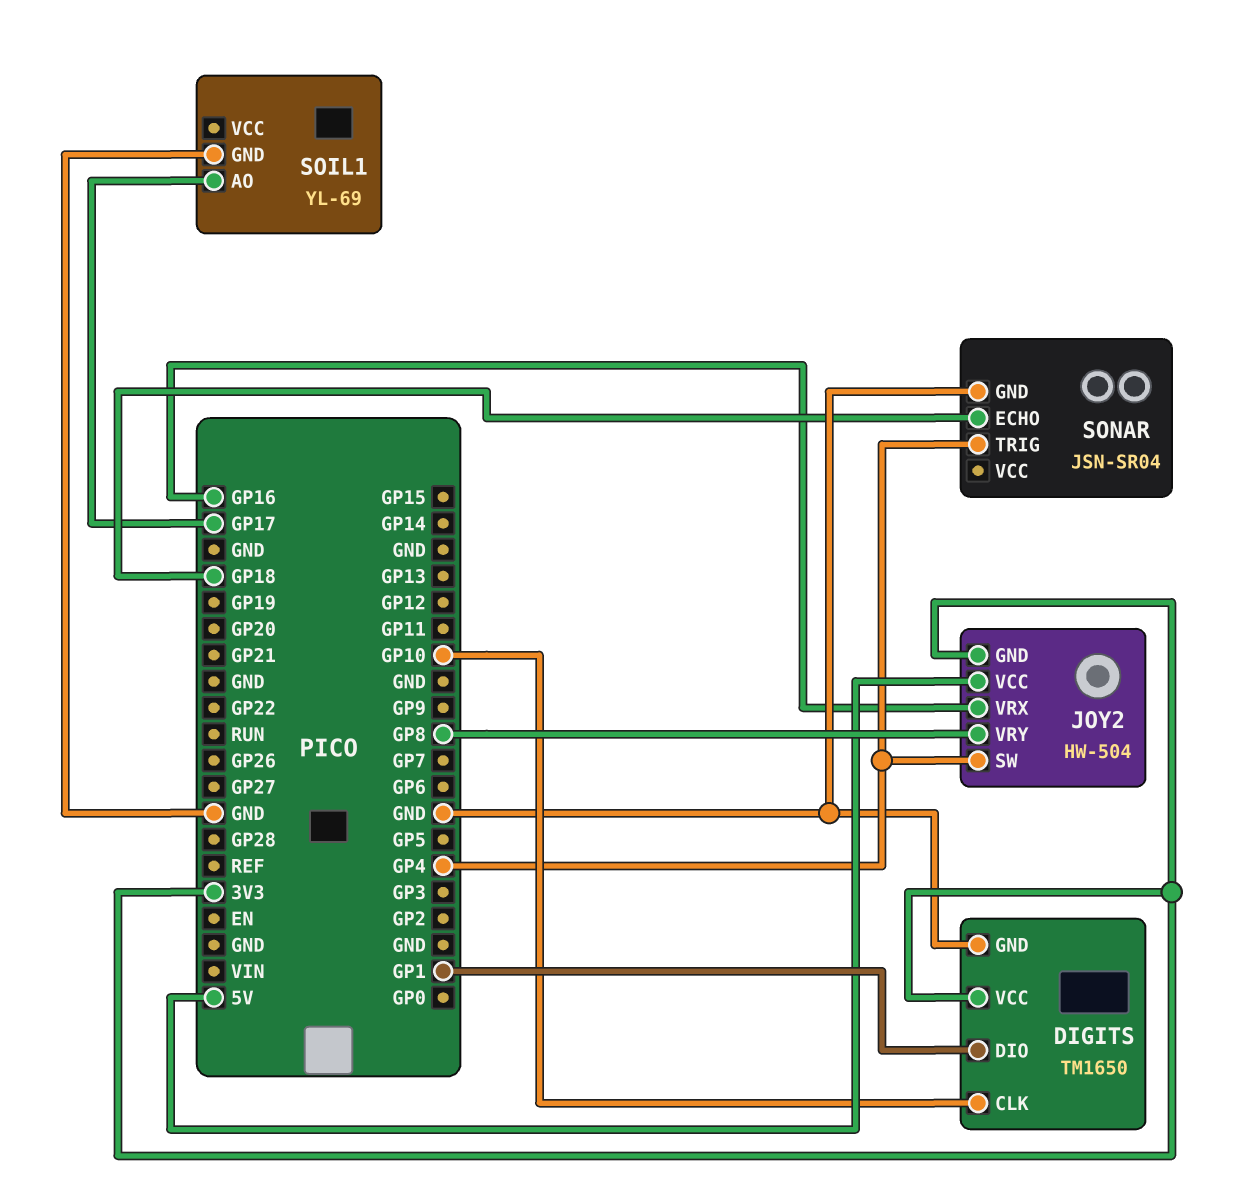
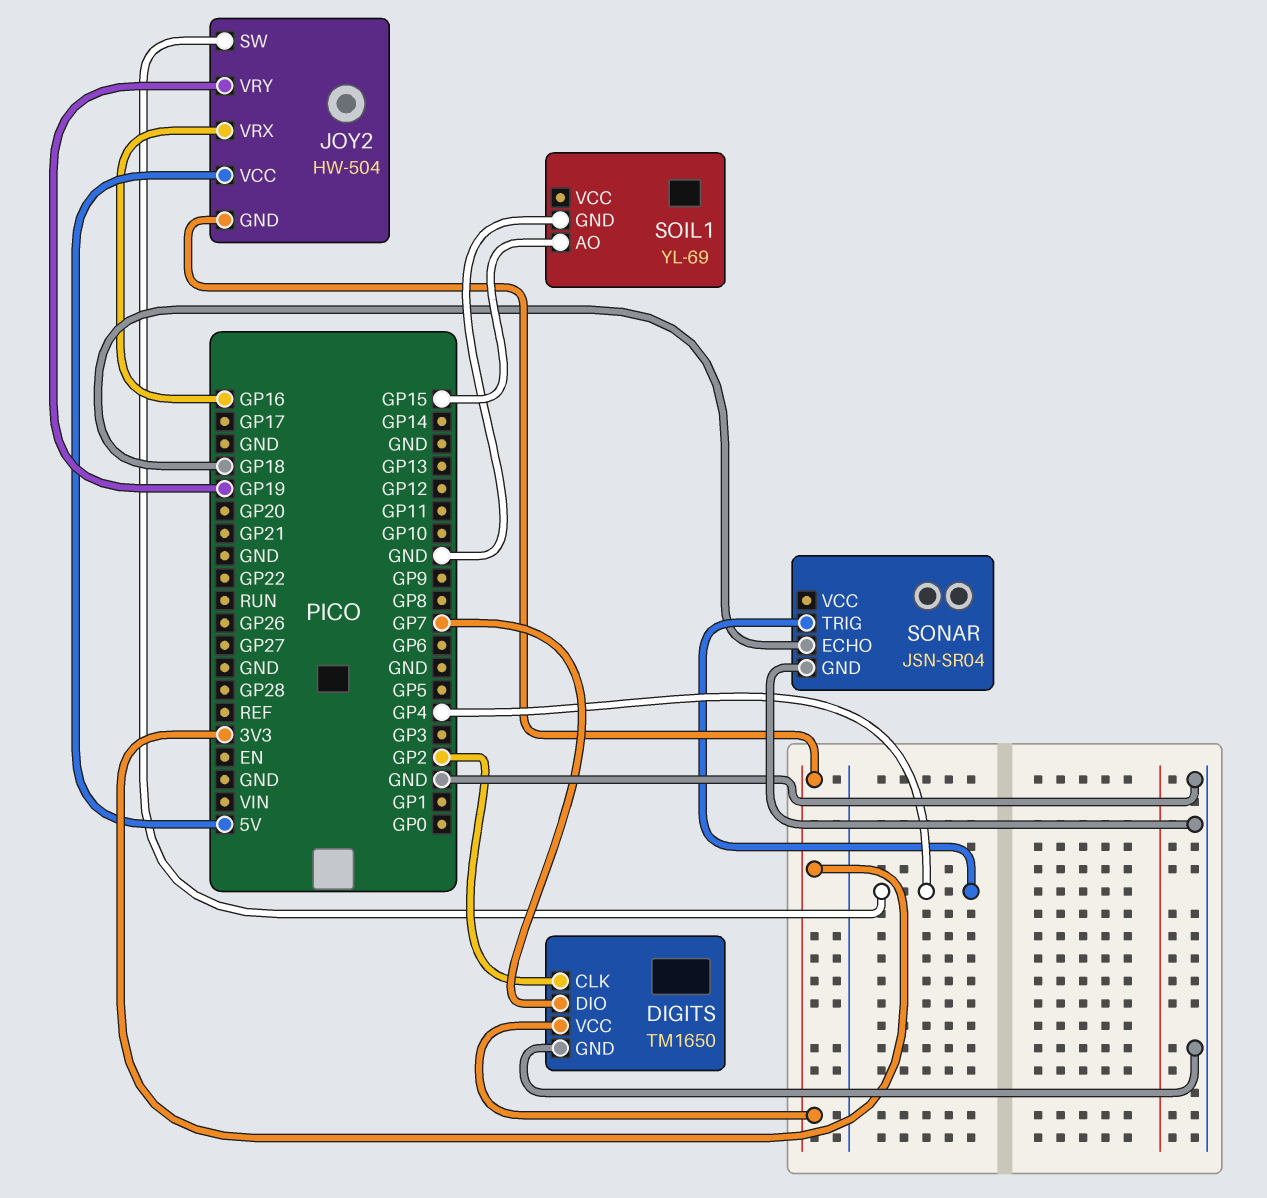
DIGITS pin CLK: GP10 -> GP2
DIGITS pin DIO: GP1 -> GP7
JOY2 pin VRY: GP8 -> GP19
SOIL1 pin AO: GP17 -> GP15

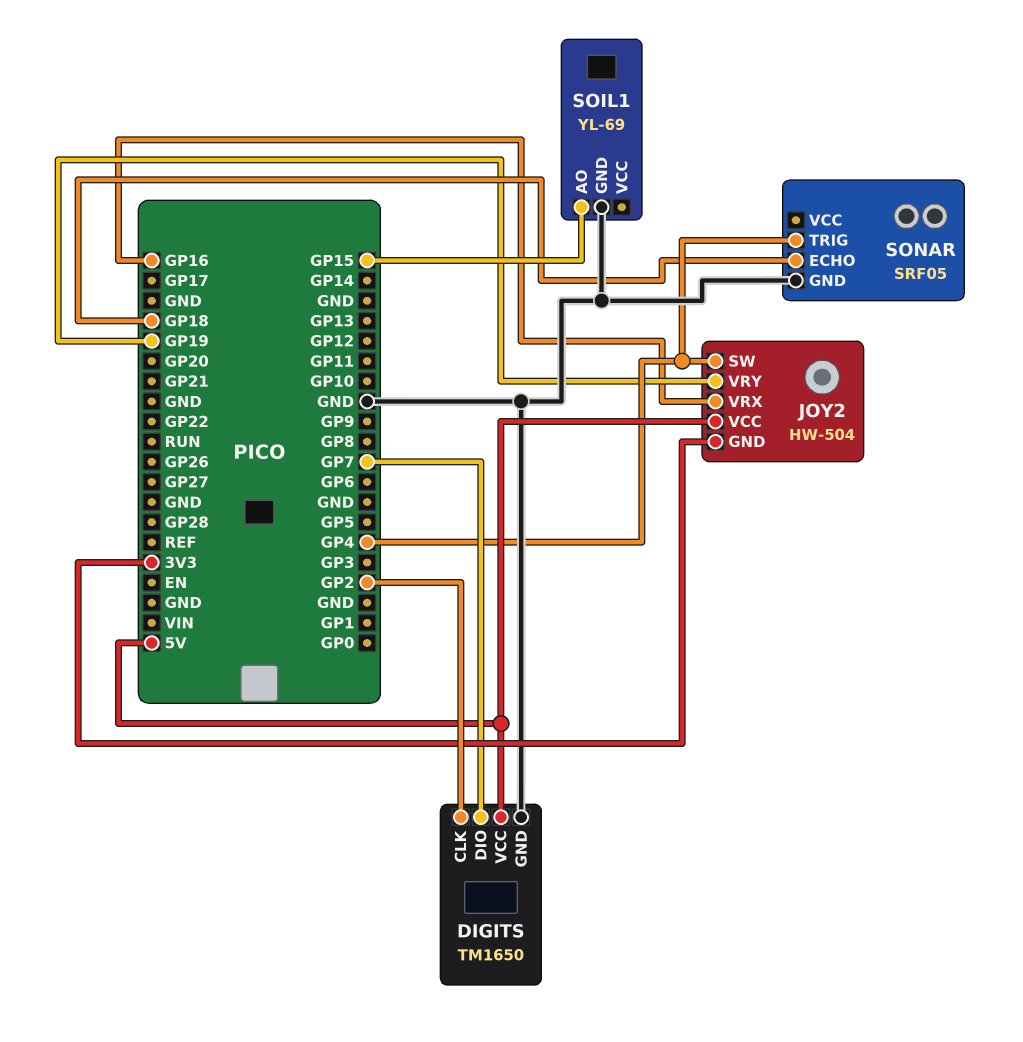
DIGITS pin VCC: 3V3 -> 5V
SONAR: JSN-SR04 -> SRF05

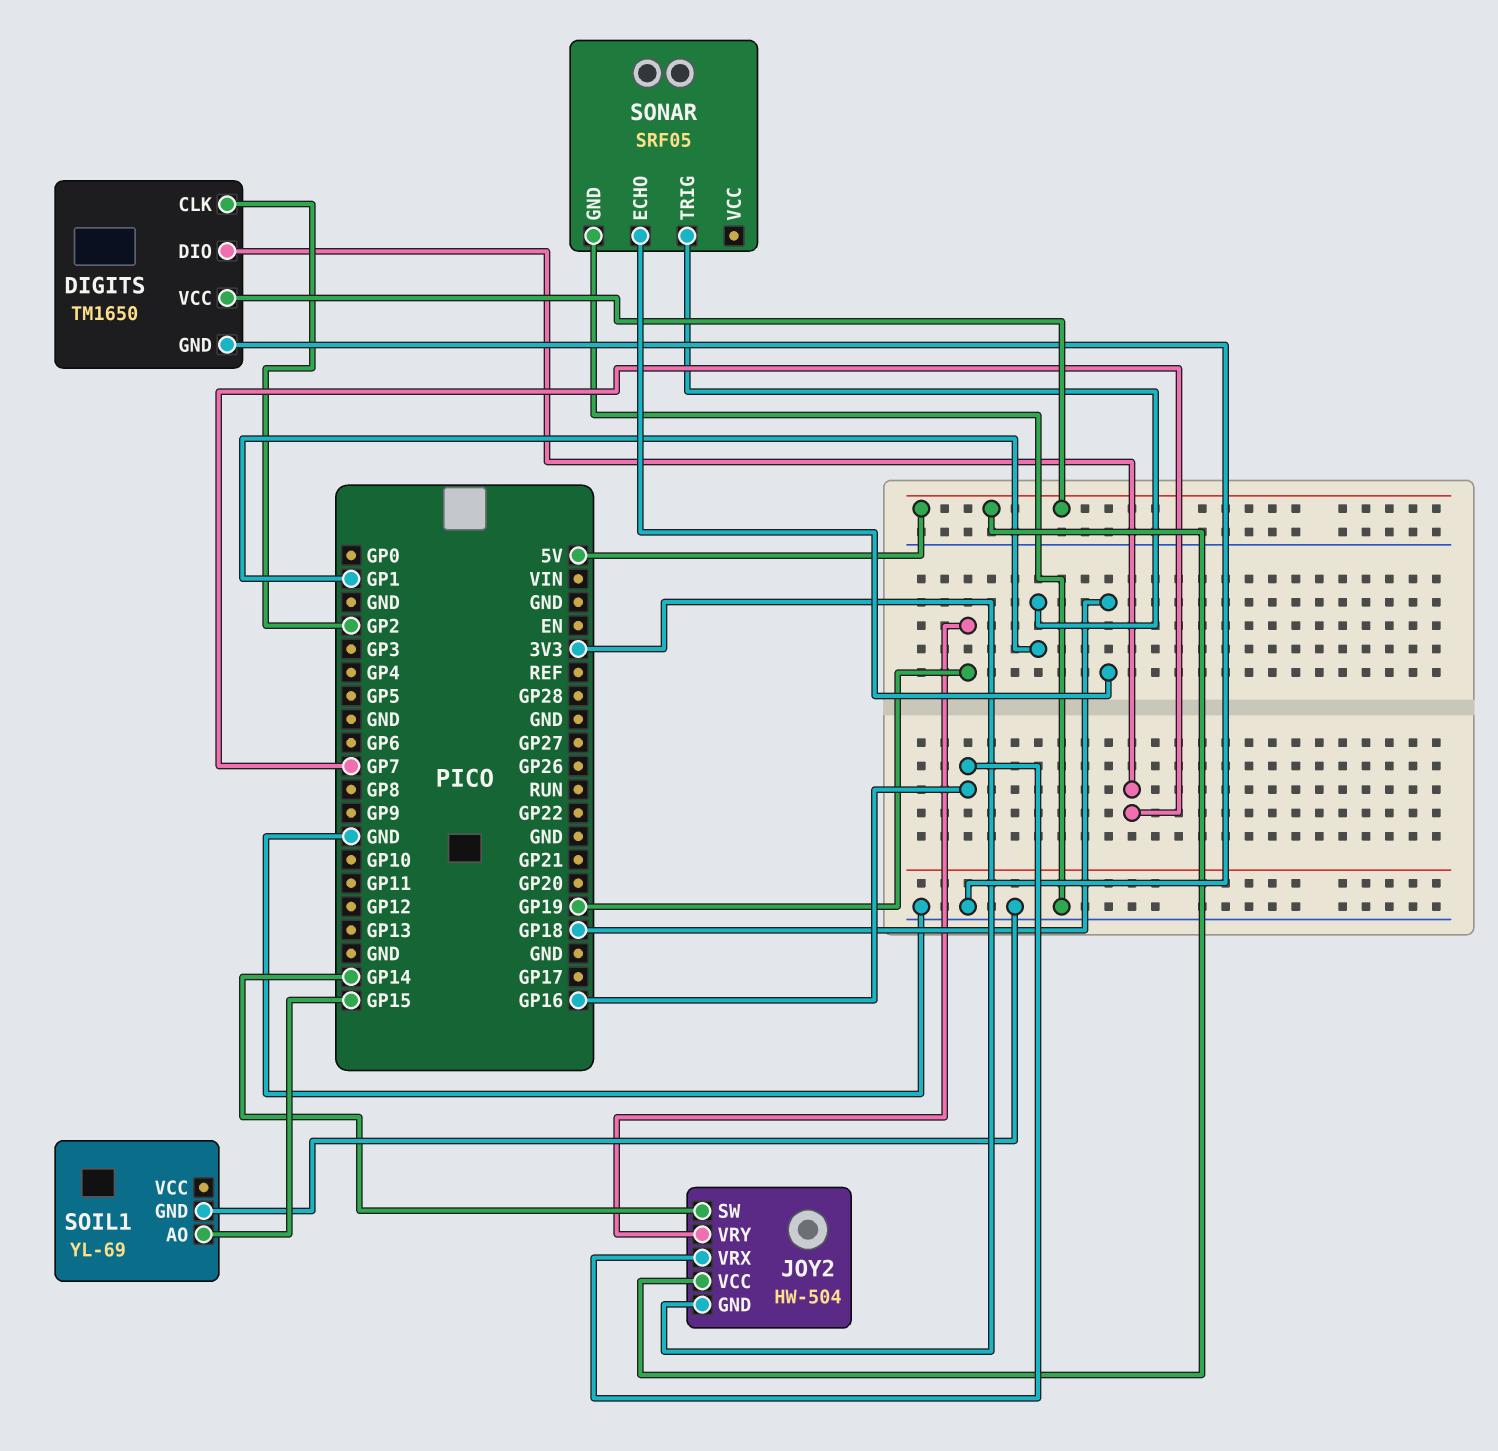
JOY2 pin SW: GP4 -> GP14
SONAR pin TRIG: GP4 -> GP1

